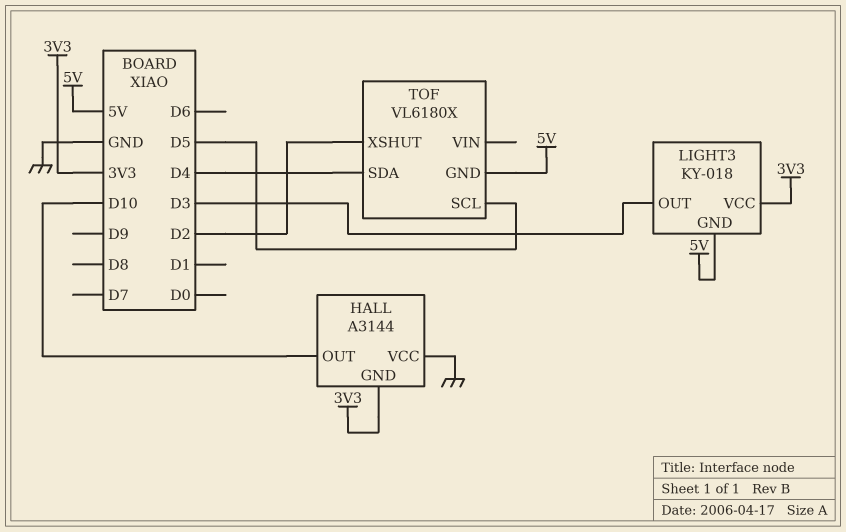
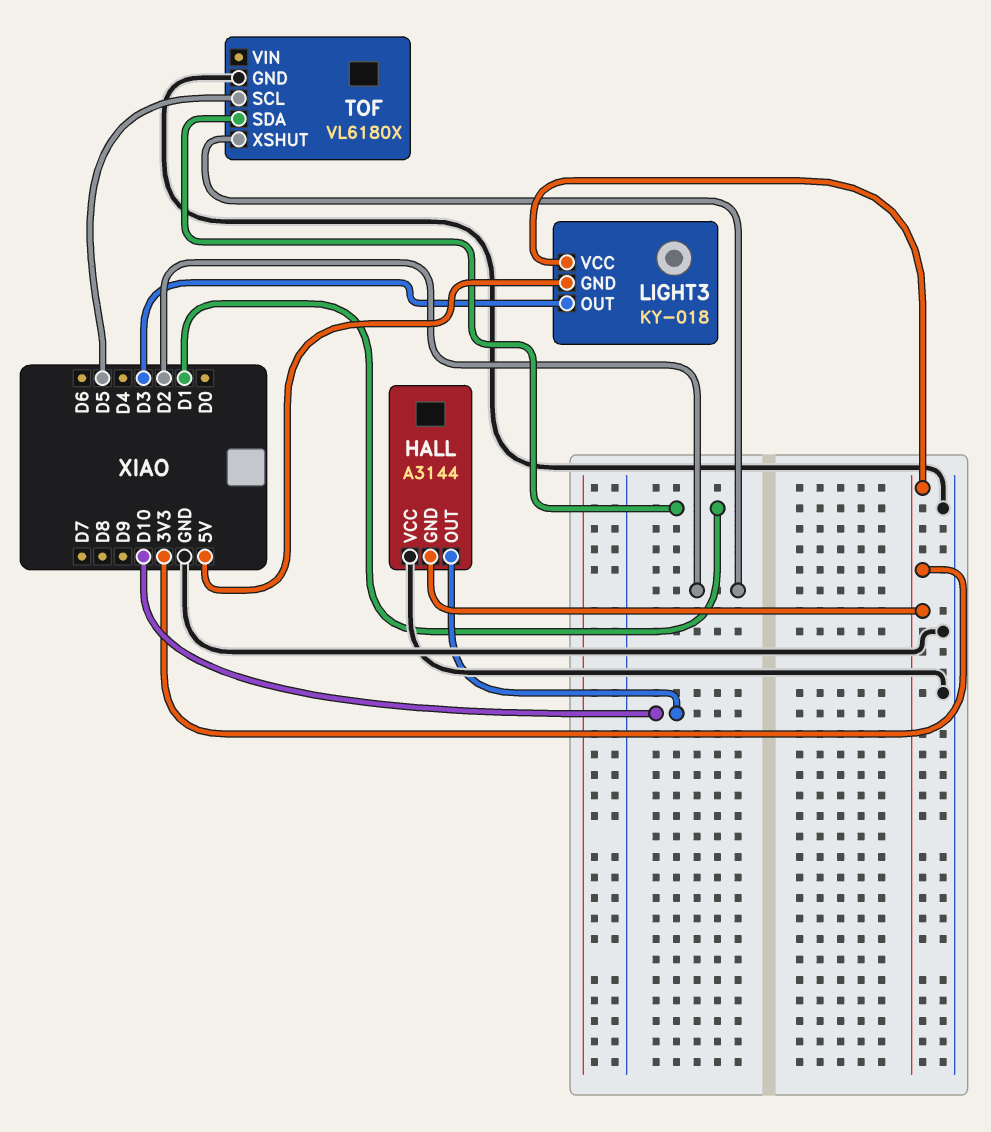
TOF pin GND: 5V -> GND
TOF pin SDA: D4 -> D1

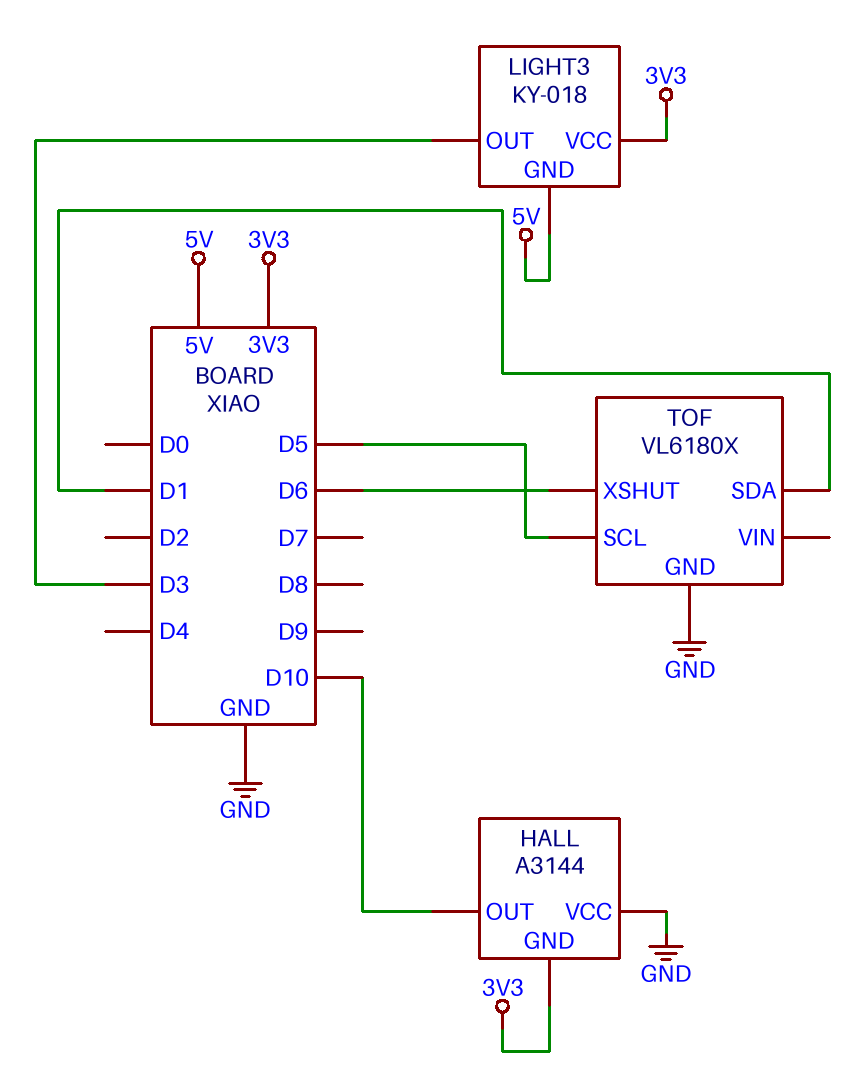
TOF pin XSHUT: D2 -> D6

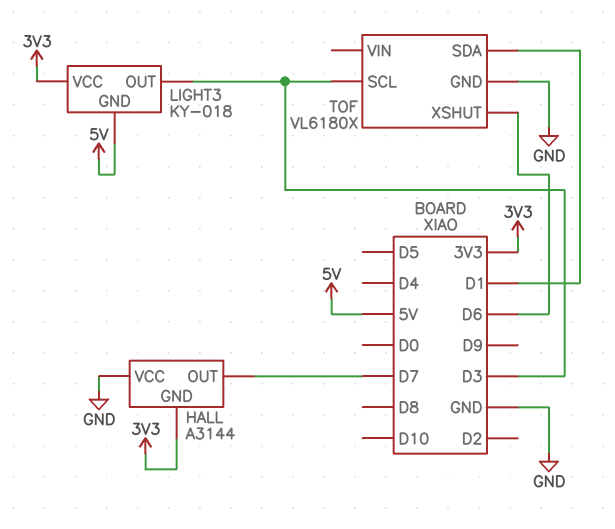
HALL pin OUT: D10 -> D7
TOF pin SCL: D5 -> D3

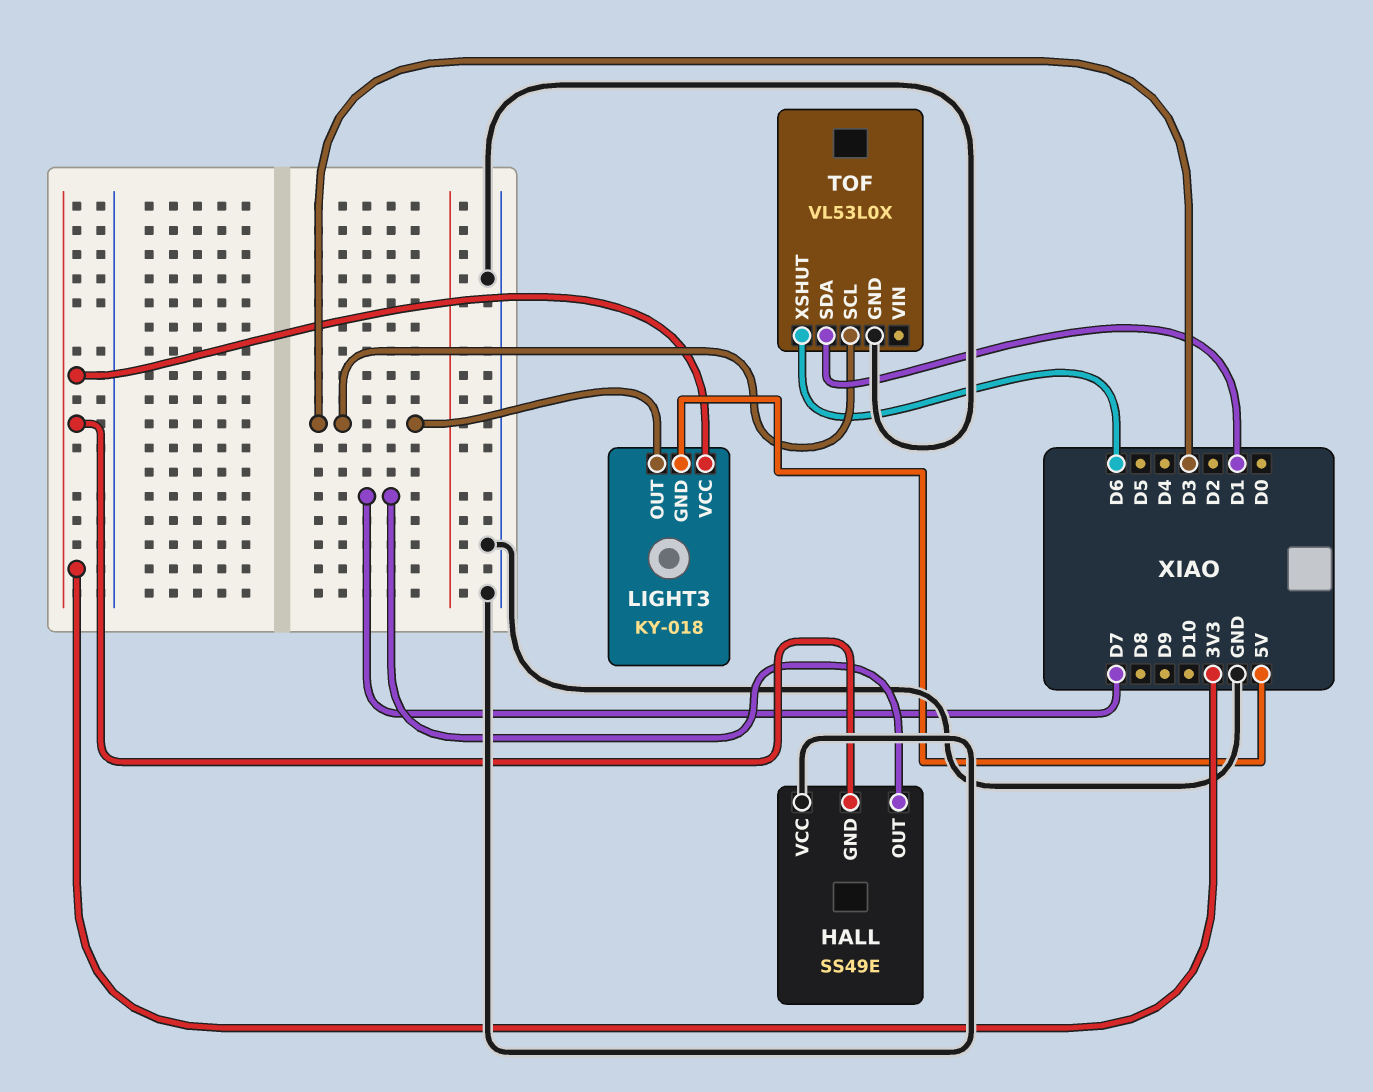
HALL: A3144 -> SS49E
TOF: VL6180X -> VL53L0X

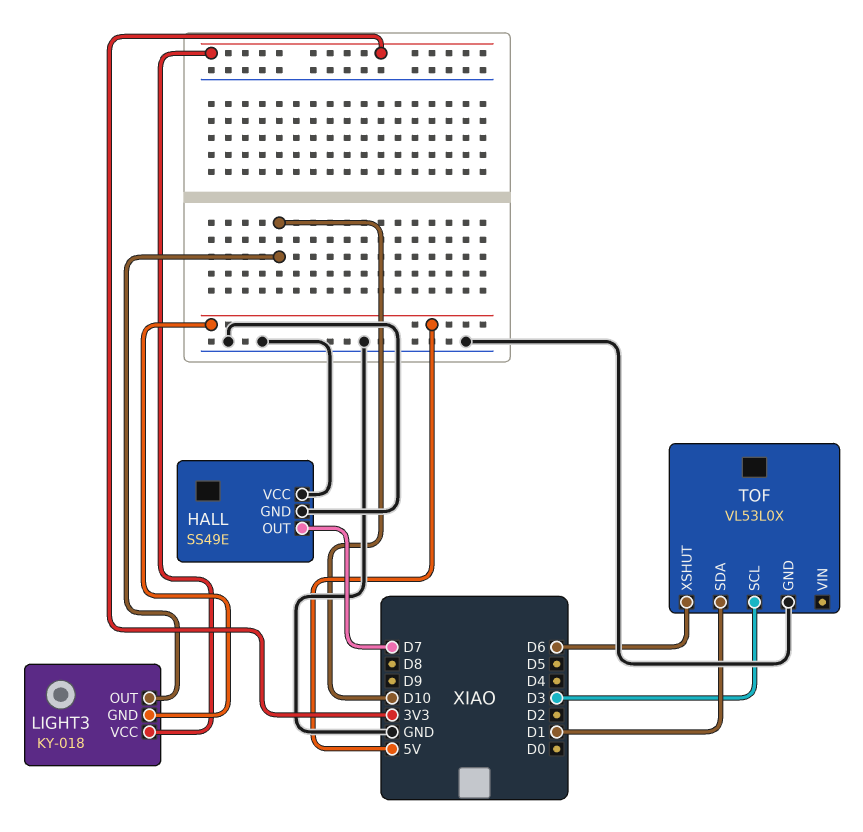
HALL pin GND: 3V3 -> GND
LIGHT3 pin OUT: D3 -> D10

